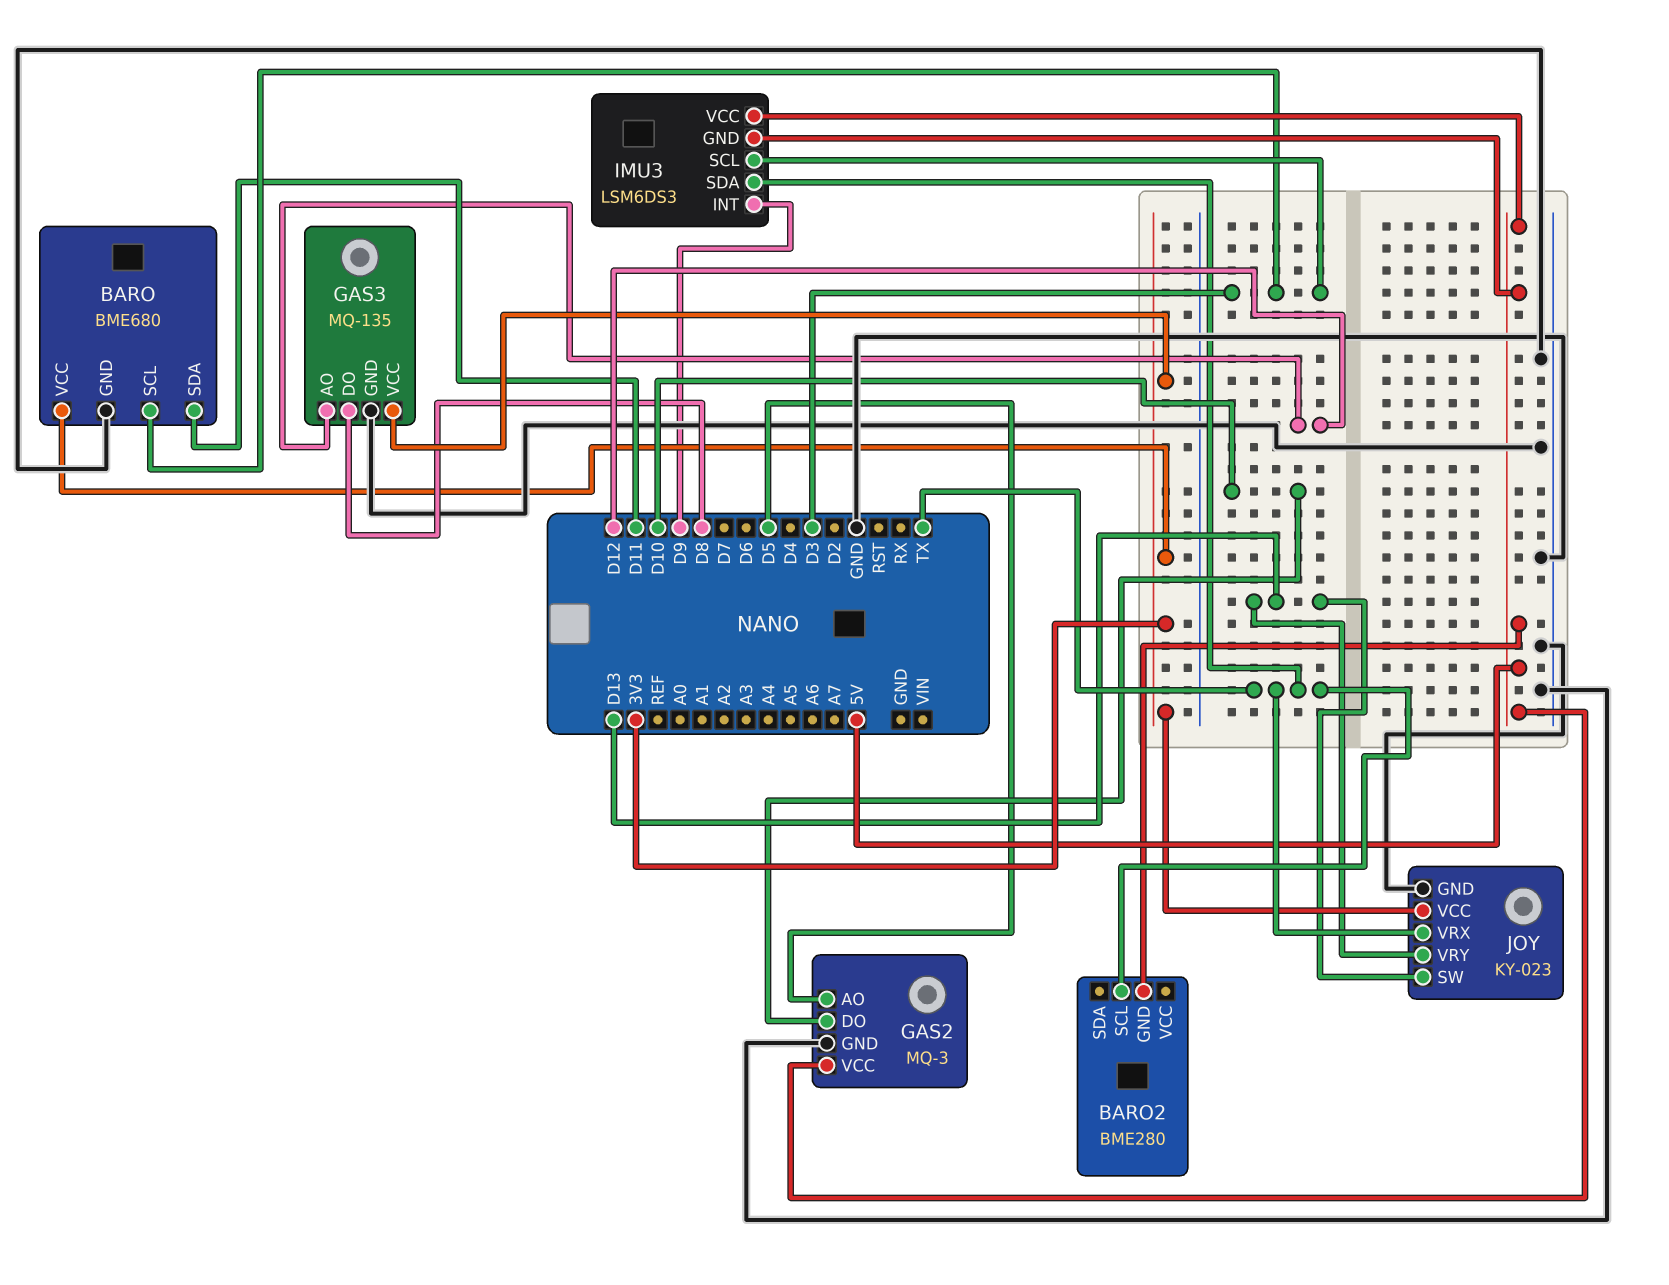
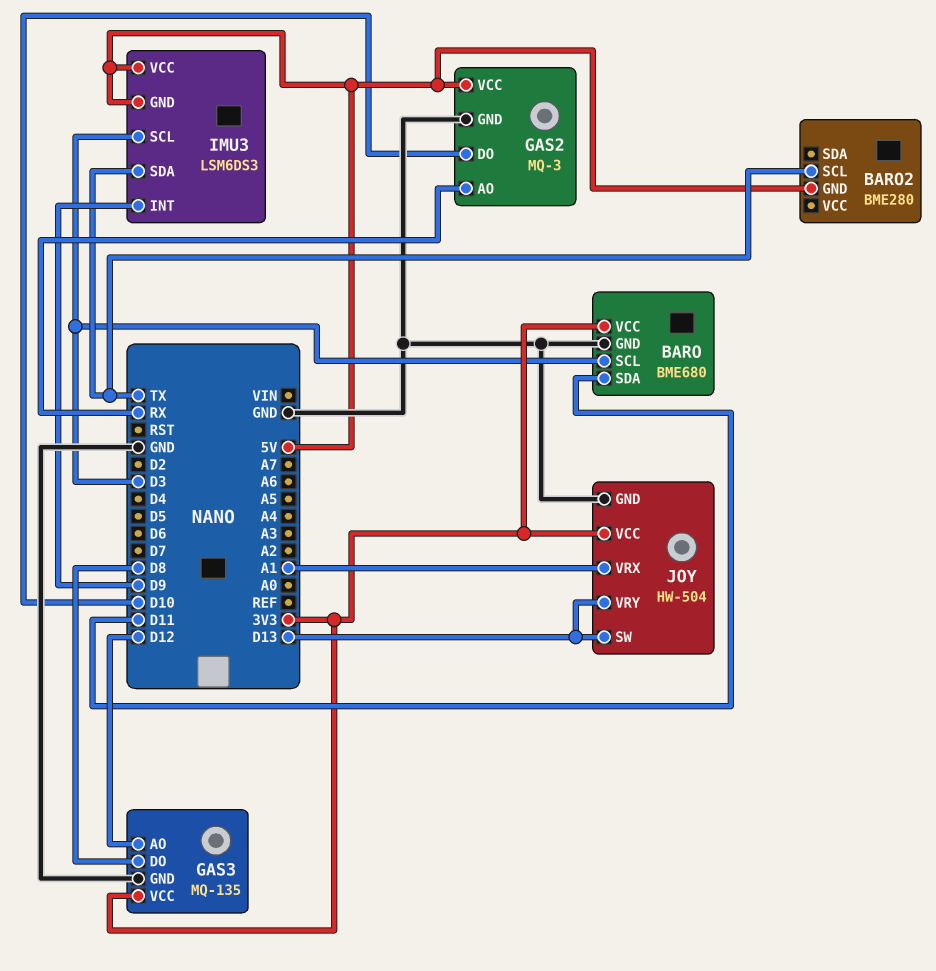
GAS2 pin AO: D5 -> RX
JOY: KY-023 -> HW-504
JOY pin VRX: TX -> A1

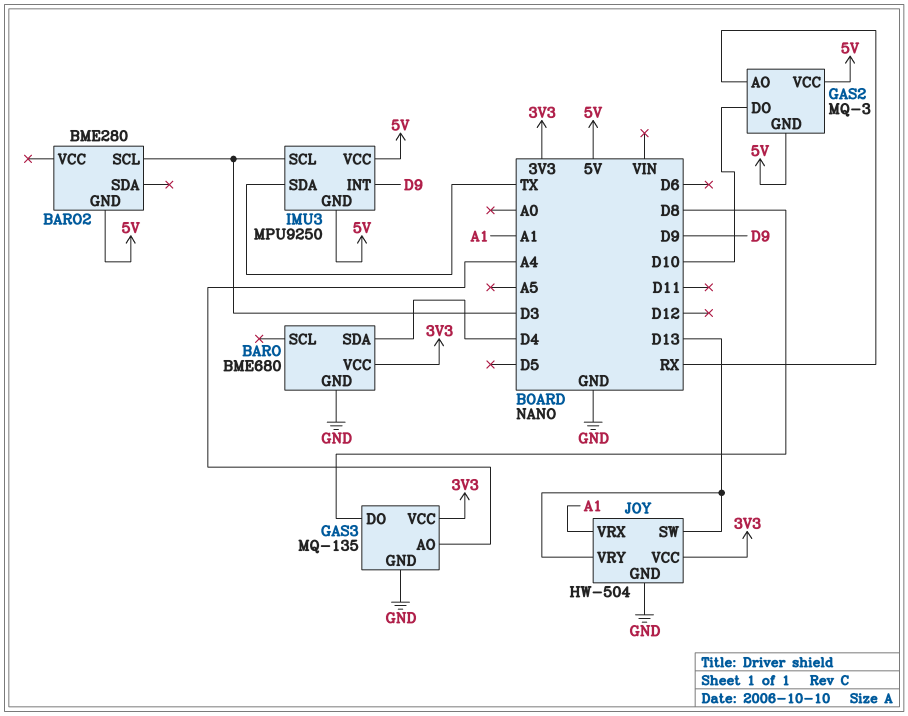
BARO pin SCL: D3 -> none
BARO pin SDA: D11 -> D4
BARO2 pin SCL: TX -> D3
GAS2 pin GND: GND -> 5V
GAS3 pin AO: D12 -> A4
IMU3: LSM6DS3 -> MPU9250

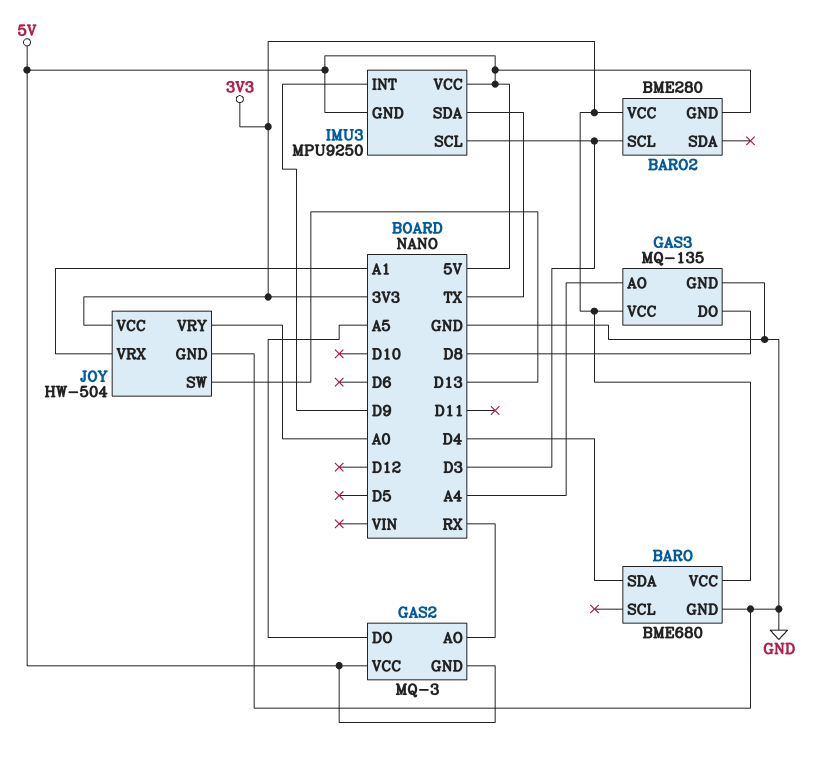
BARO2 pin VCC: none -> 3V3
GAS2 pin DO: D10 -> A5
JOY pin VRY: D13 -> A0

